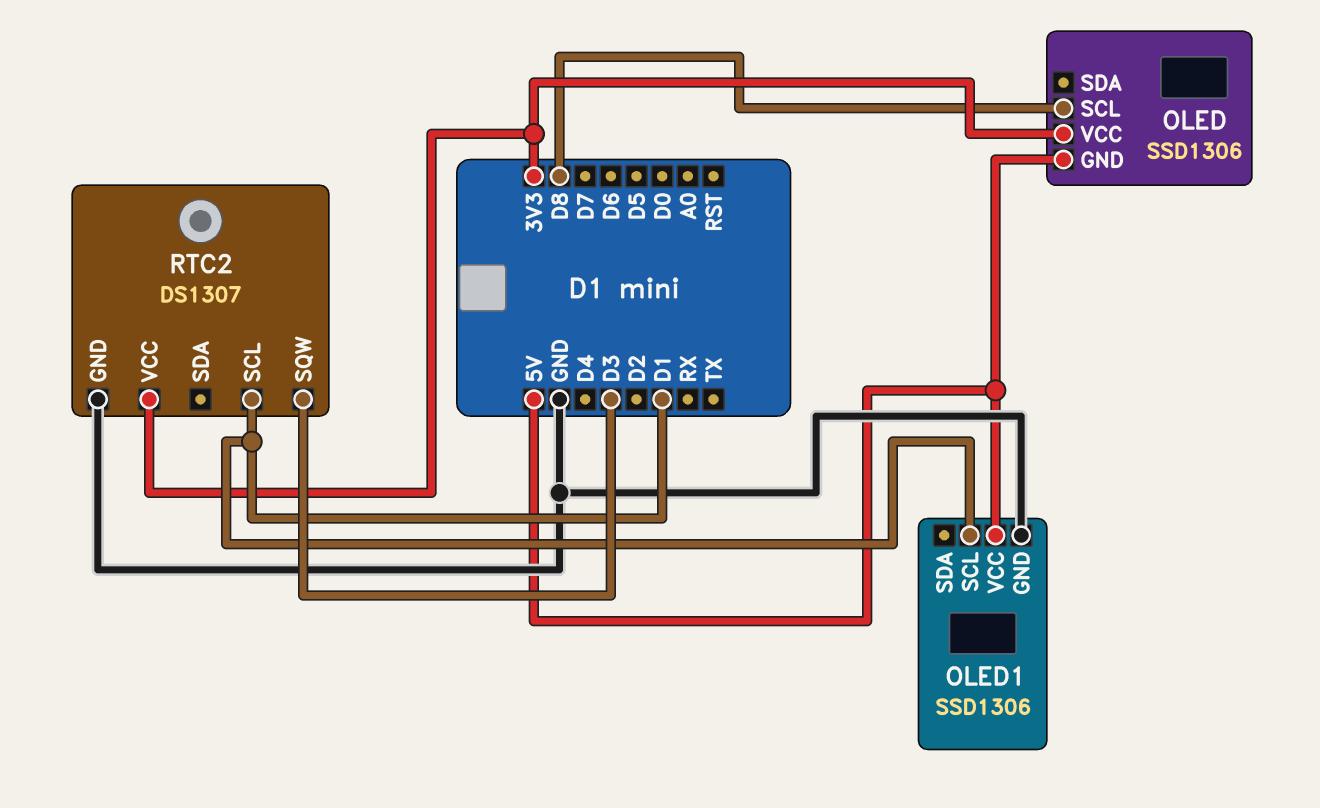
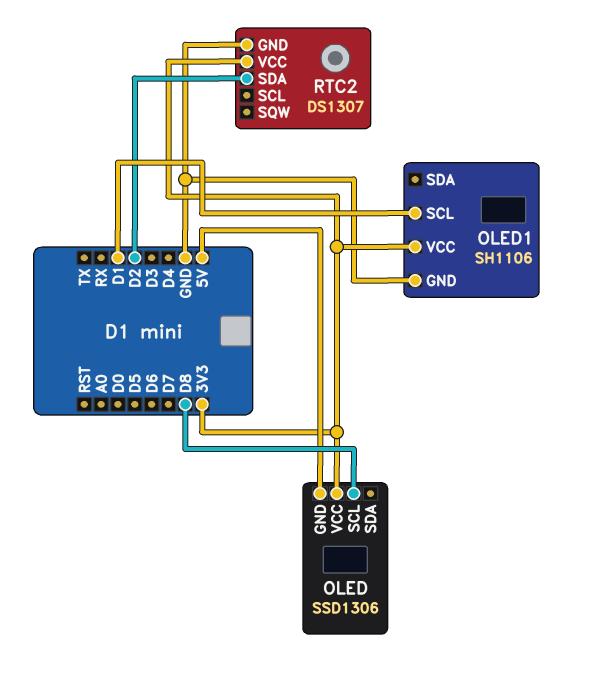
OLED1: SSD1306 -> SH1106
OLED1 pin VCC: 5V -> 3V3
RTC2 pin SCL: D1 -> none
RTC2 pin SDA: none -> D2
RTC2 pin SQW: D3 -> none

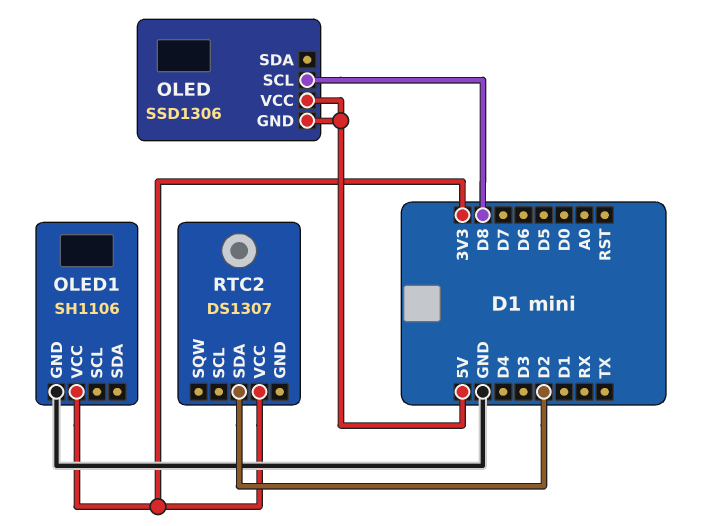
OLED pin VCC: 3V3 -> 5V
OLED1 pin SCL: D1 -> none
RTC2 pin GND: GND -> none

